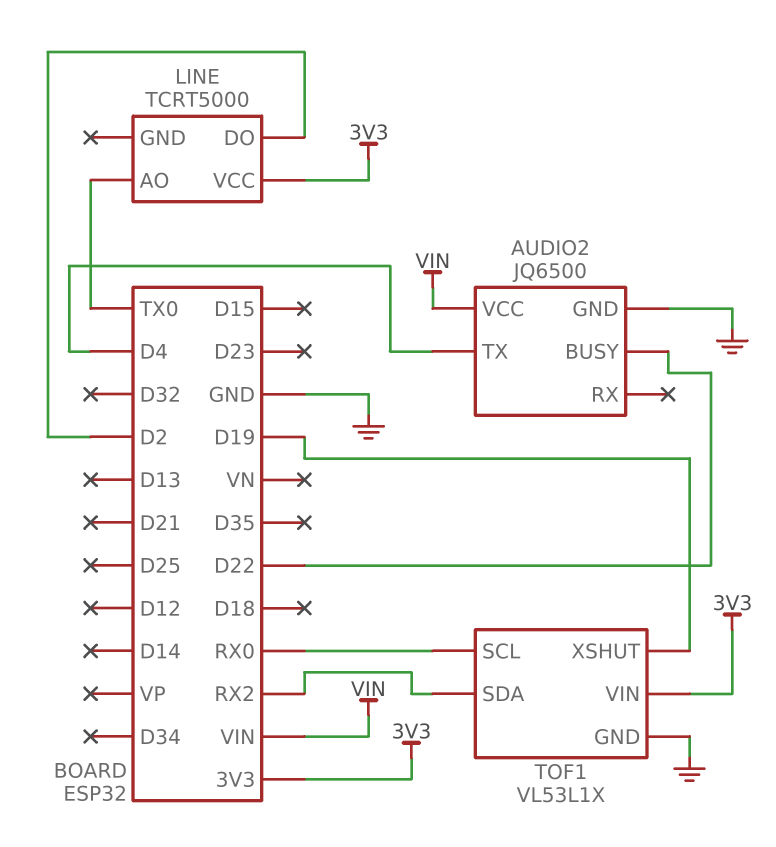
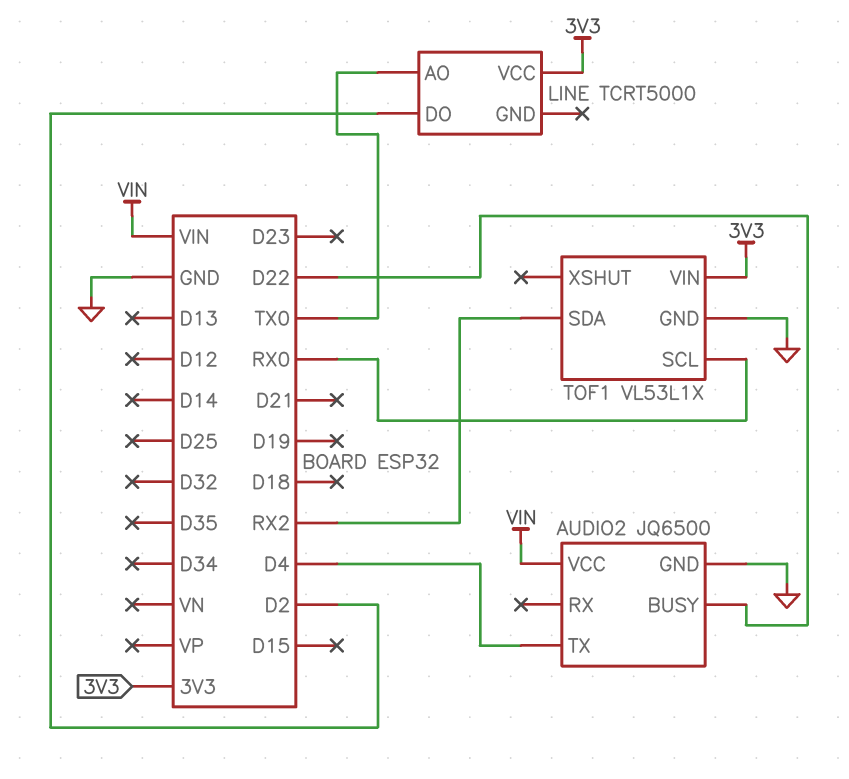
TOF1 pin XSHUT: D19 -> none

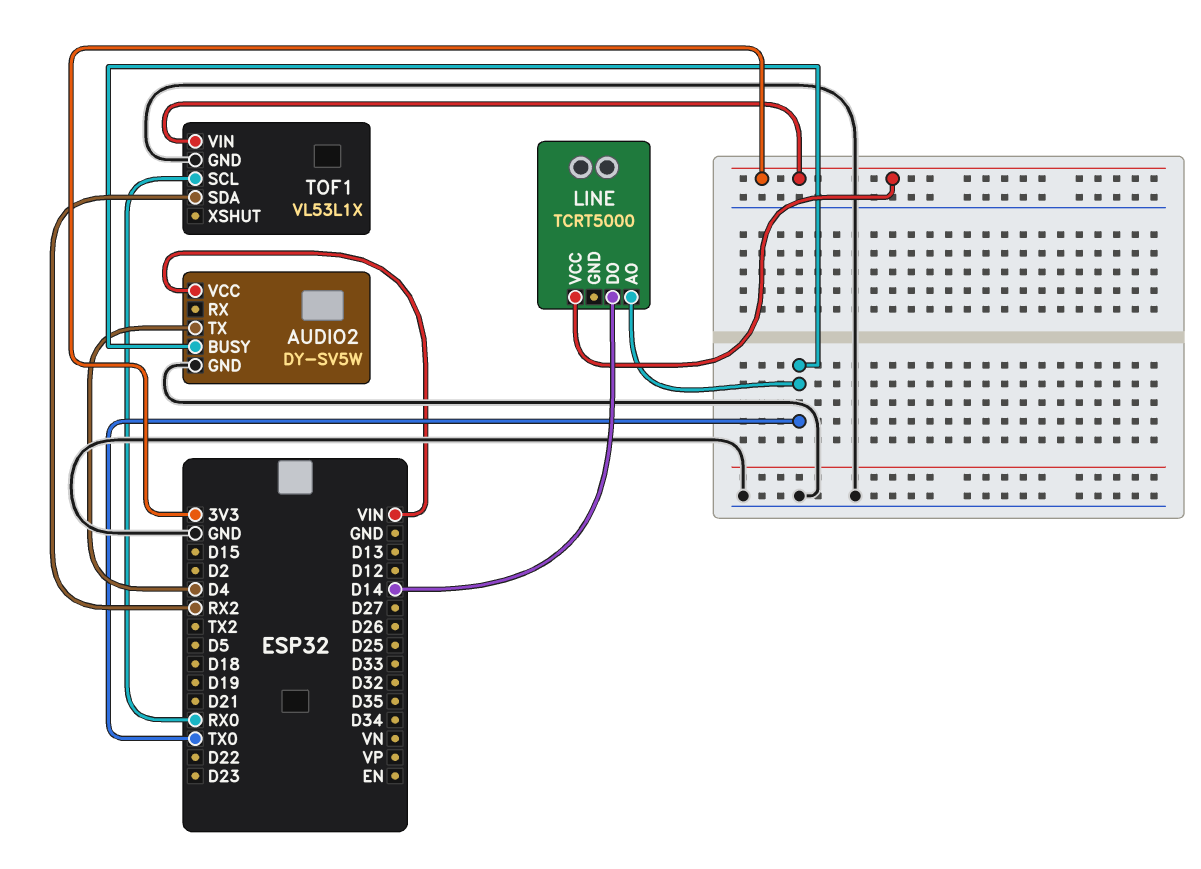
AUDIO2: JQ6500 -> DY-SV5W
AUDIO2 pin BUSY: D22 -> TX0
LINE pin DO: D2 -> D14

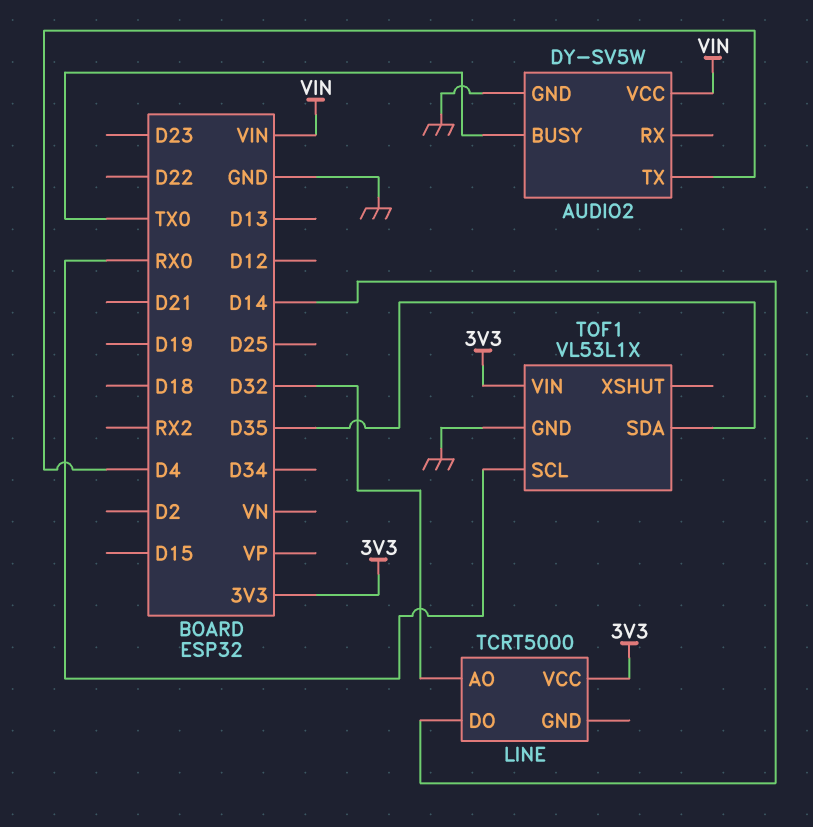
LINE pin AO: TX0 -> D32
TOF1 pin SDA: RX2 -> D35

